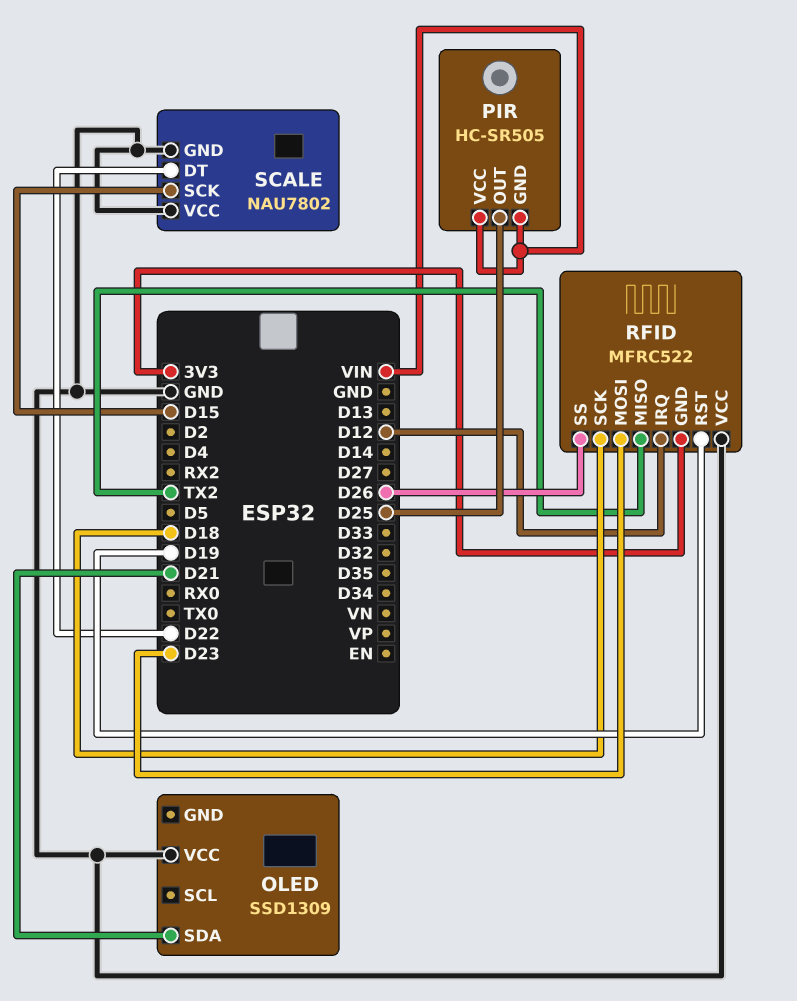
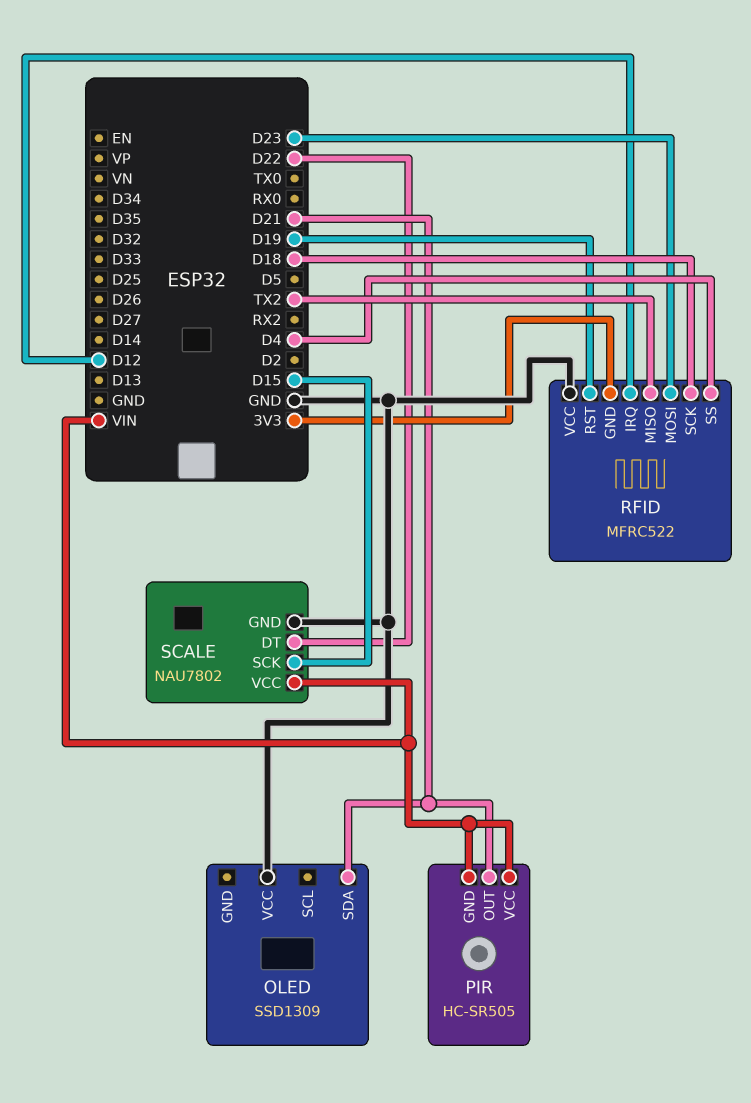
PIR pin OUT: D25 -> D21
RFID pin SS: D26 -> D4
SCALE pin VCC: GND -> VIN

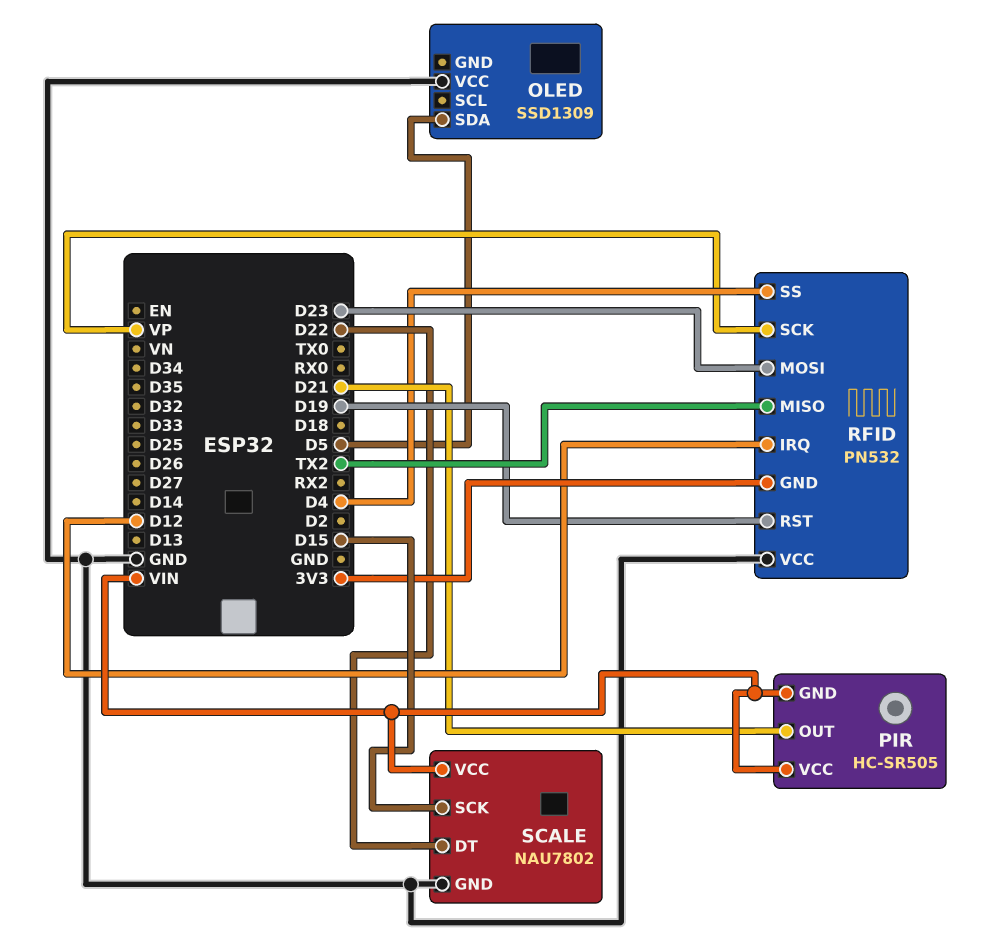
OLED pin SDA: D21 -> D5
RFID: MFRC522 -> PN532
RFID pin SCK: D18 -> VP

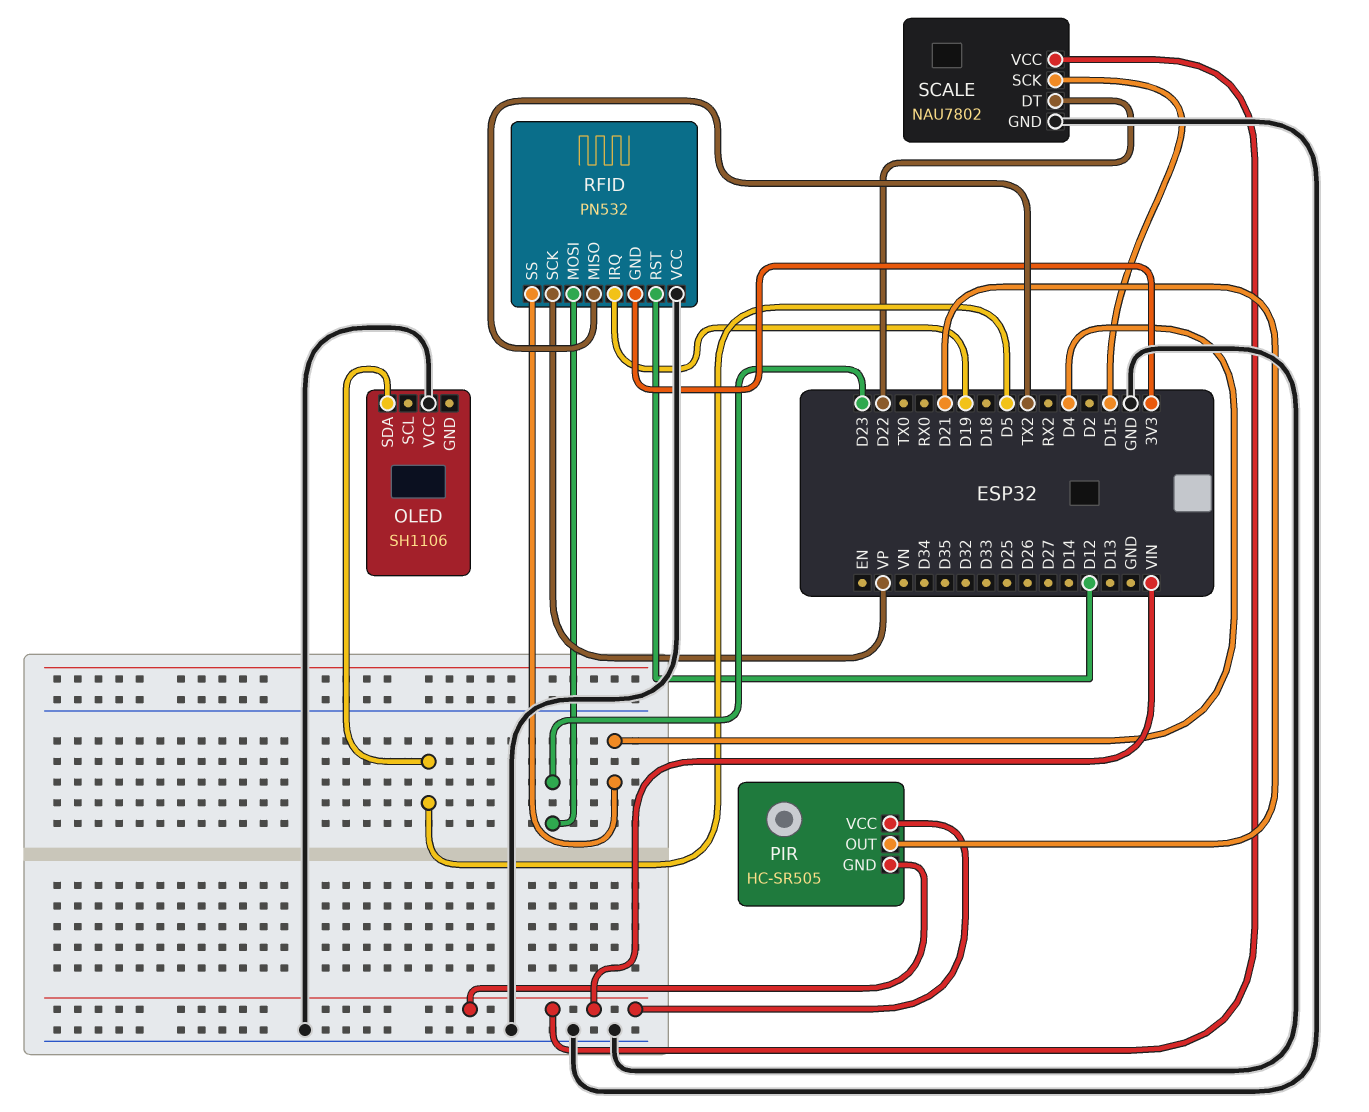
OLED: SSD1309 -> SH1106
RFID pin IRQ: D12 -> D19
RFID pin RST: D19 -> D12

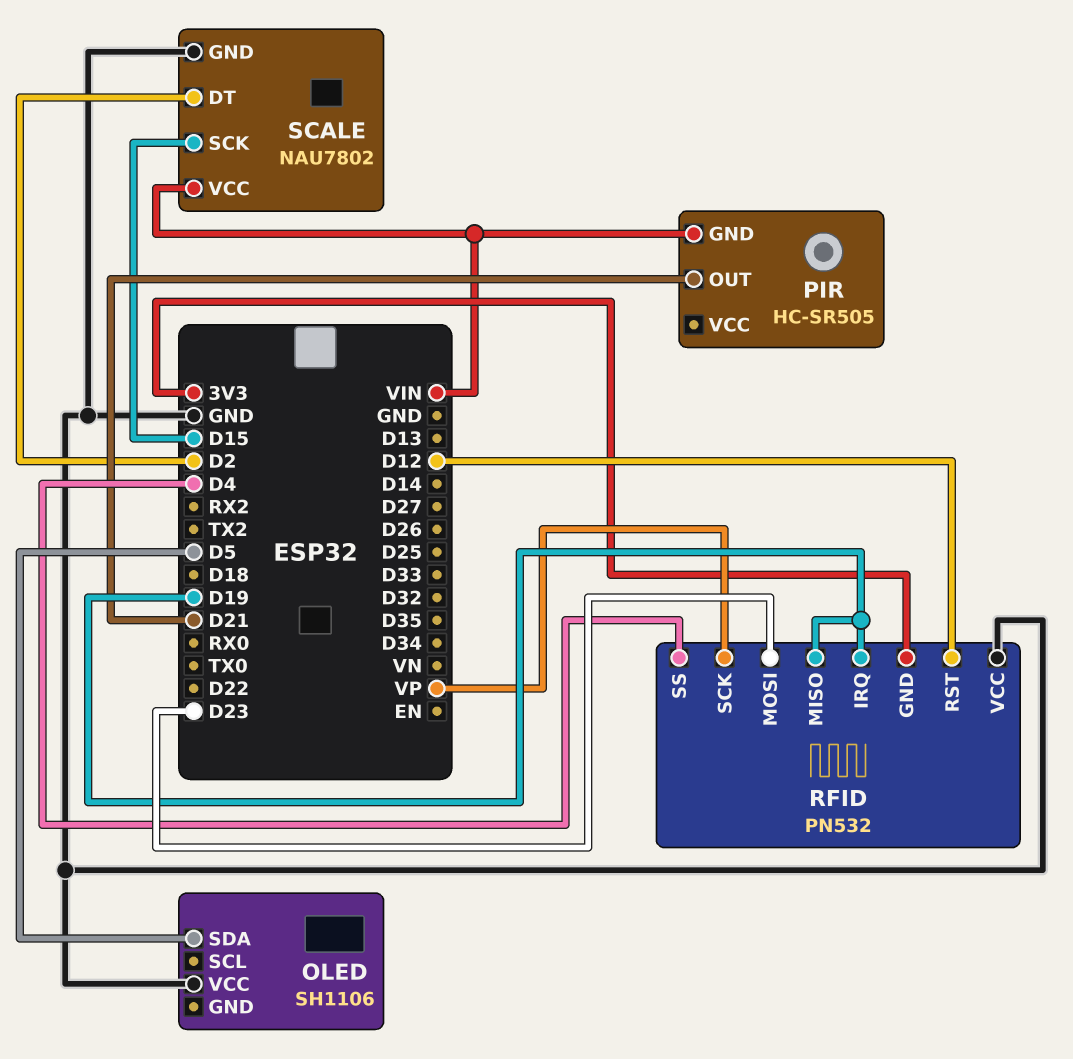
PIR pin VCC: VIN -> none
RFID pin MISO: TX2 -> D19
SCALE pin DT: D22 -> D2

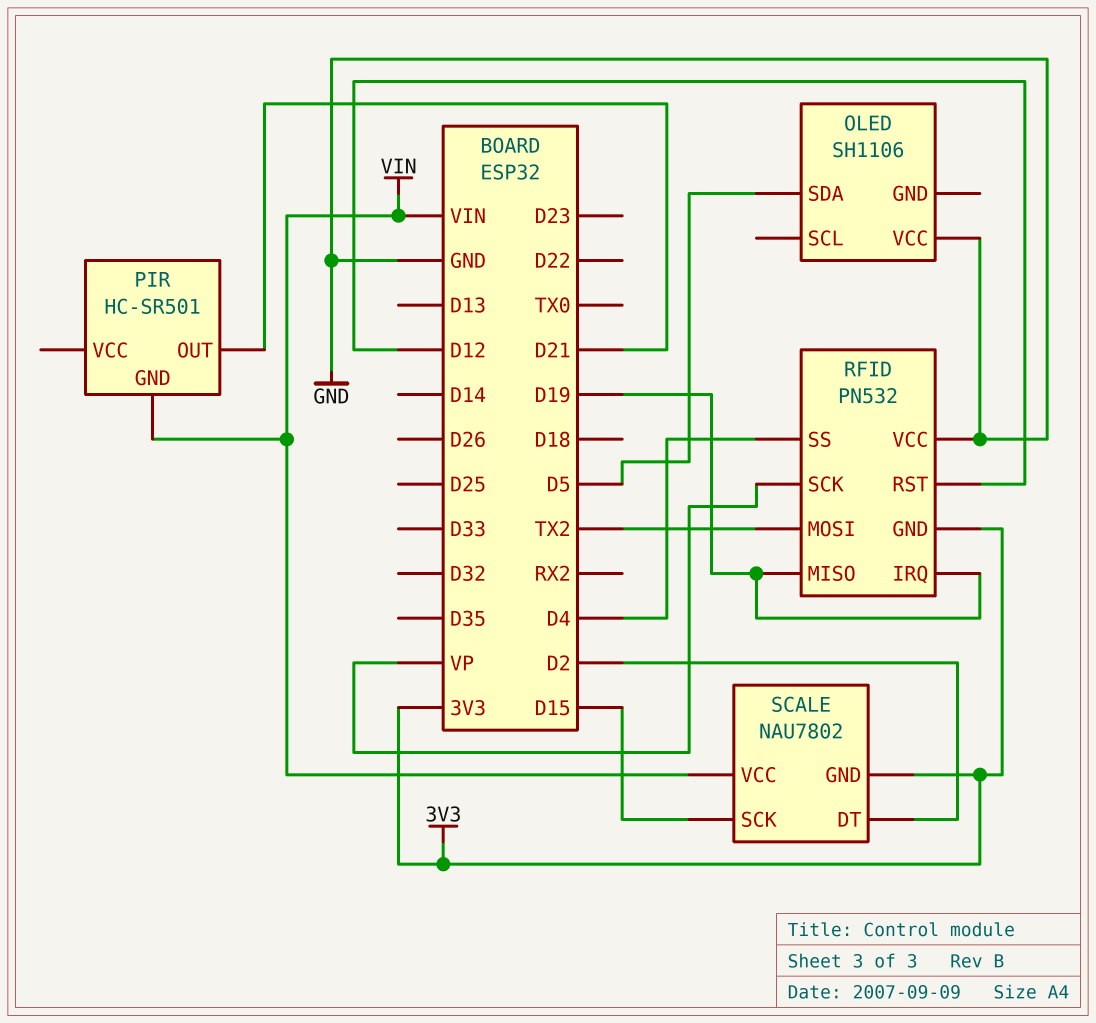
PIR: HC-SR505 -> HC-SR501
RFID pin MOSI: D23 -> TX2
SCALE pin GND: GND -> 3V3

